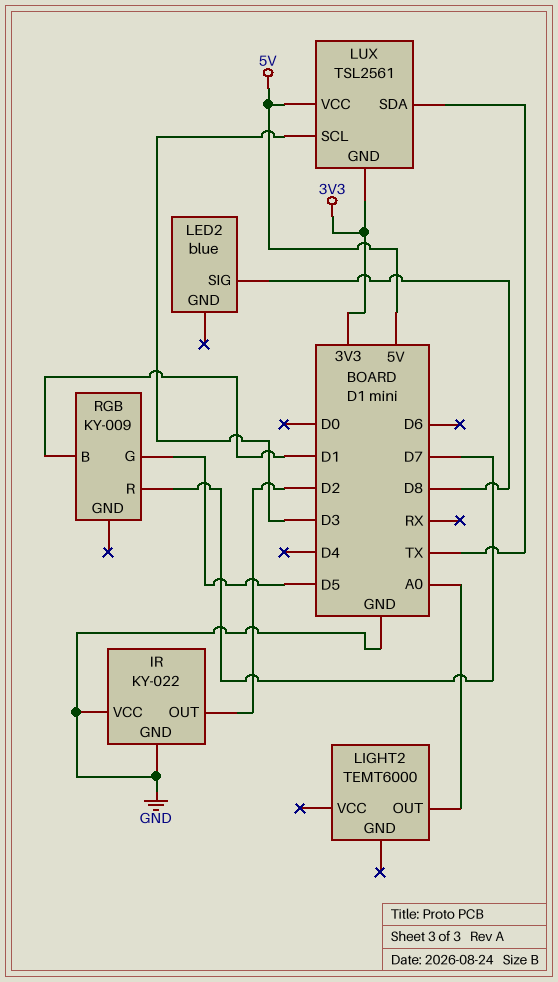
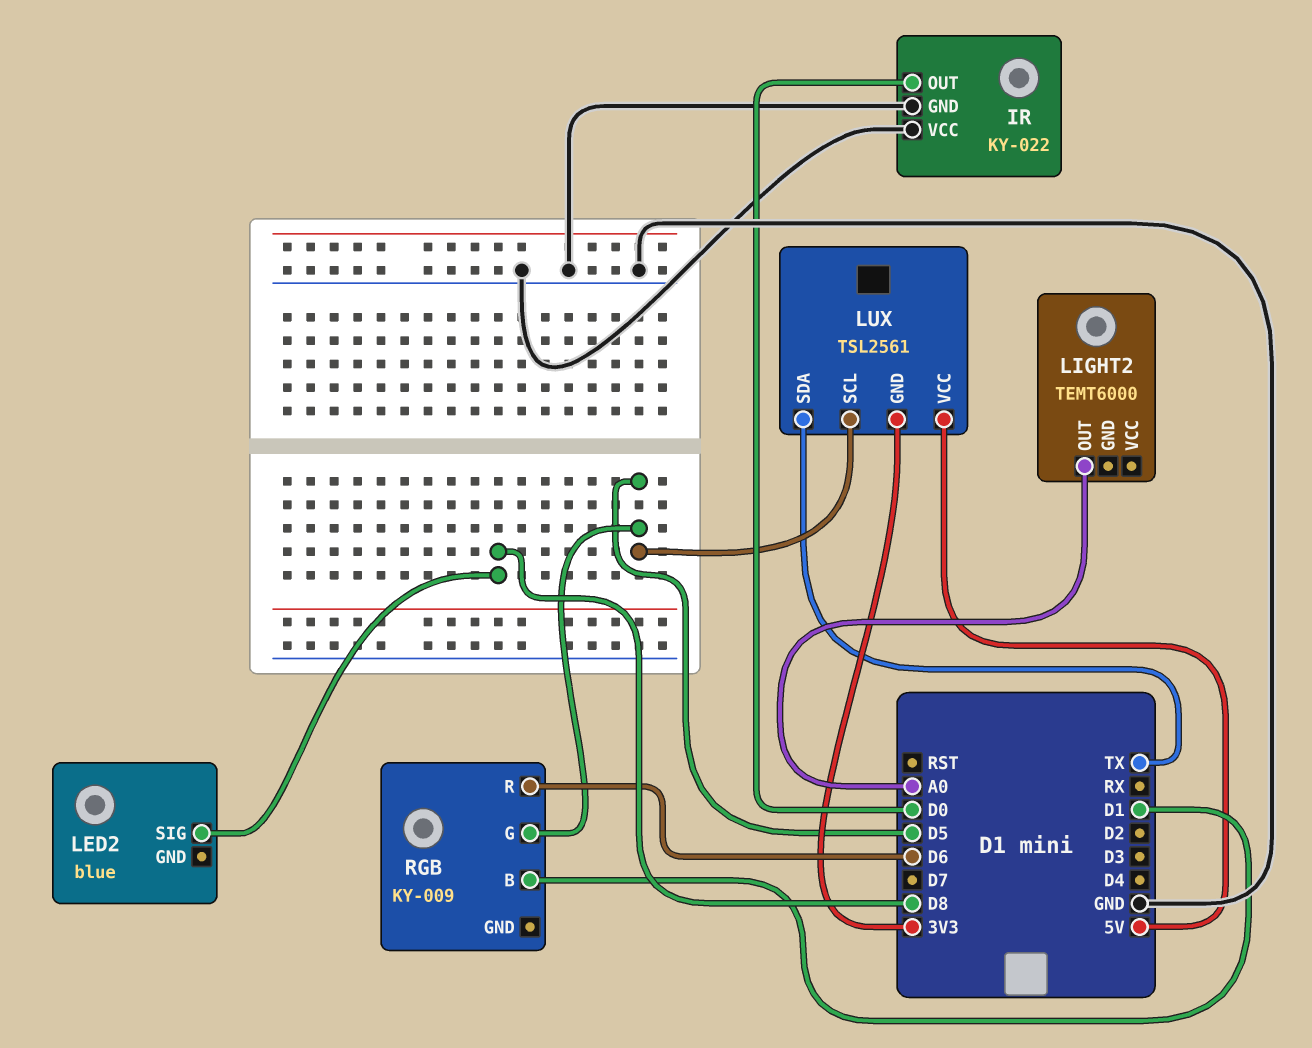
IR pin OUT: D2 -> D0
LUX pin SCL: D3 -> D5
RGB pin R: D7 -> D6

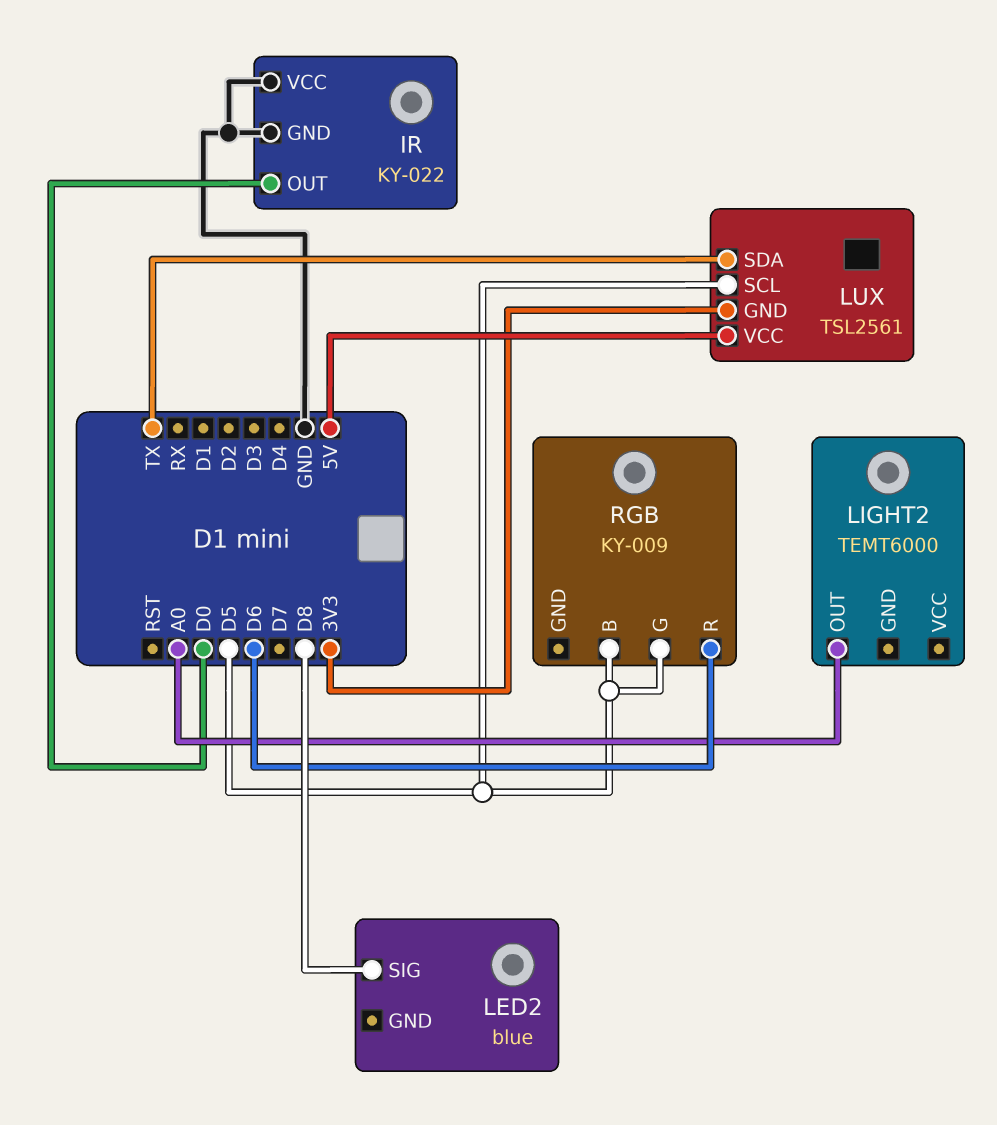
RGB pin B: D1 -> D5

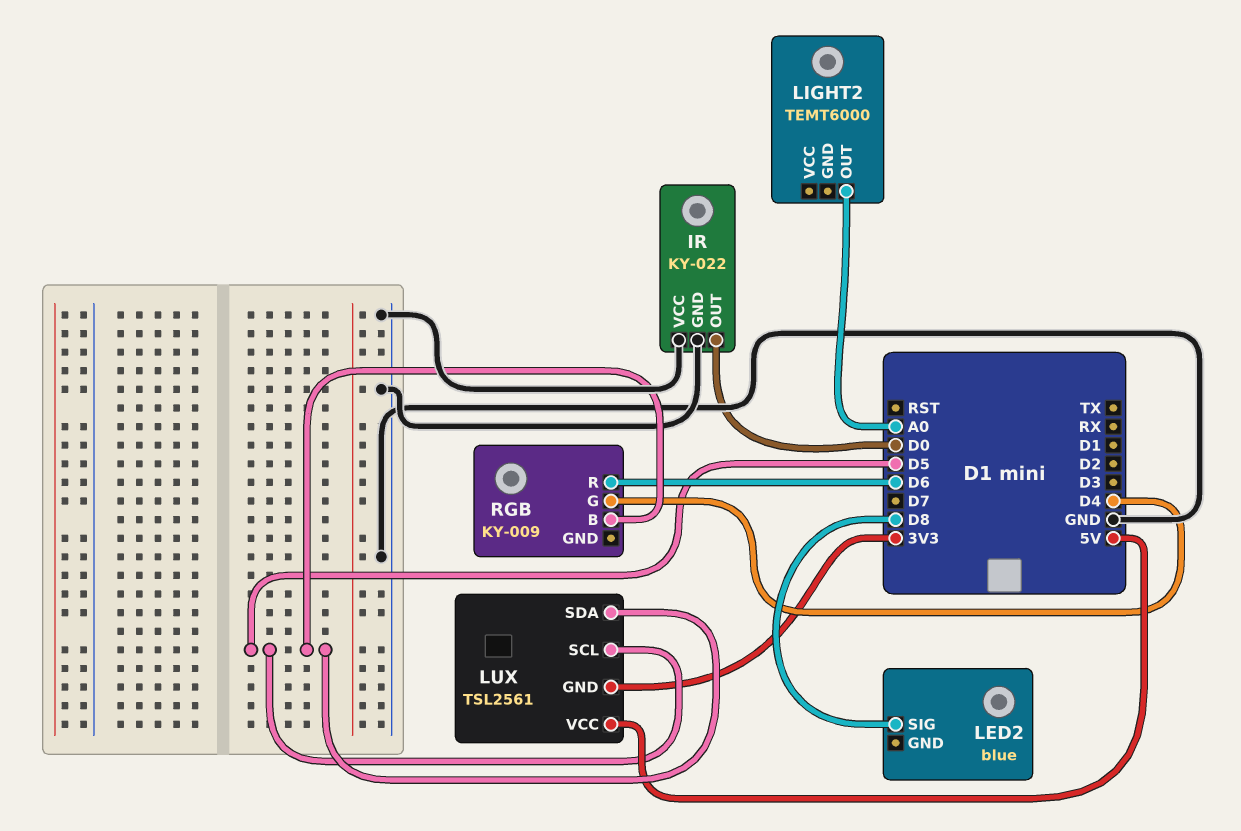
LUX pin SDA: TX -> D5
RGB pin G: D5 -> D4

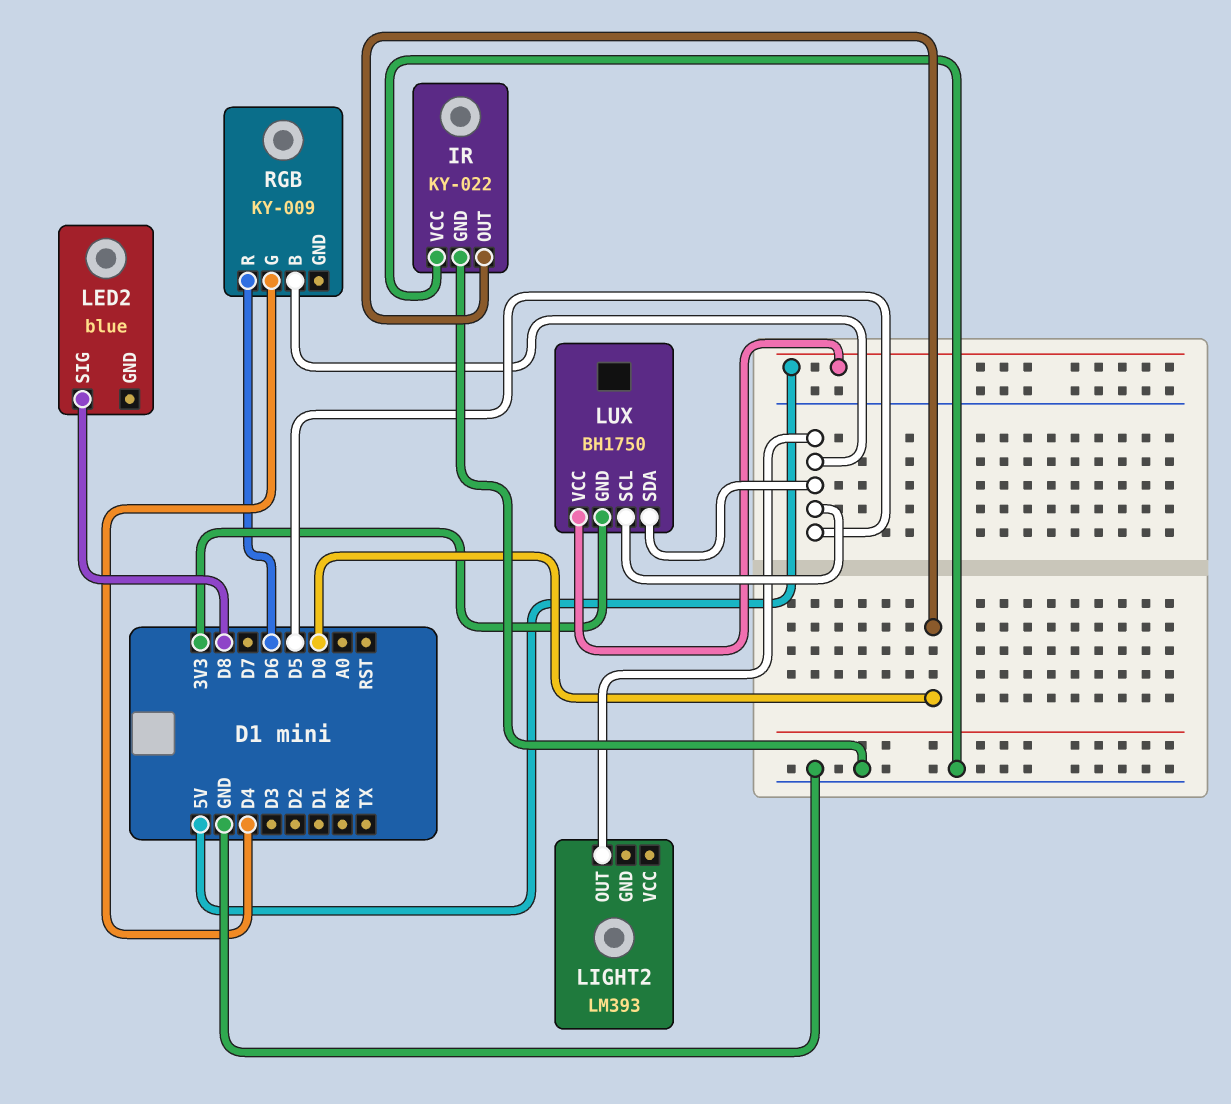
LIGHT2: TEMT6000 -> LM393
LIGHT2 pin OUT: A0 -> D5
LUX: TSL2561 -> BH1750

